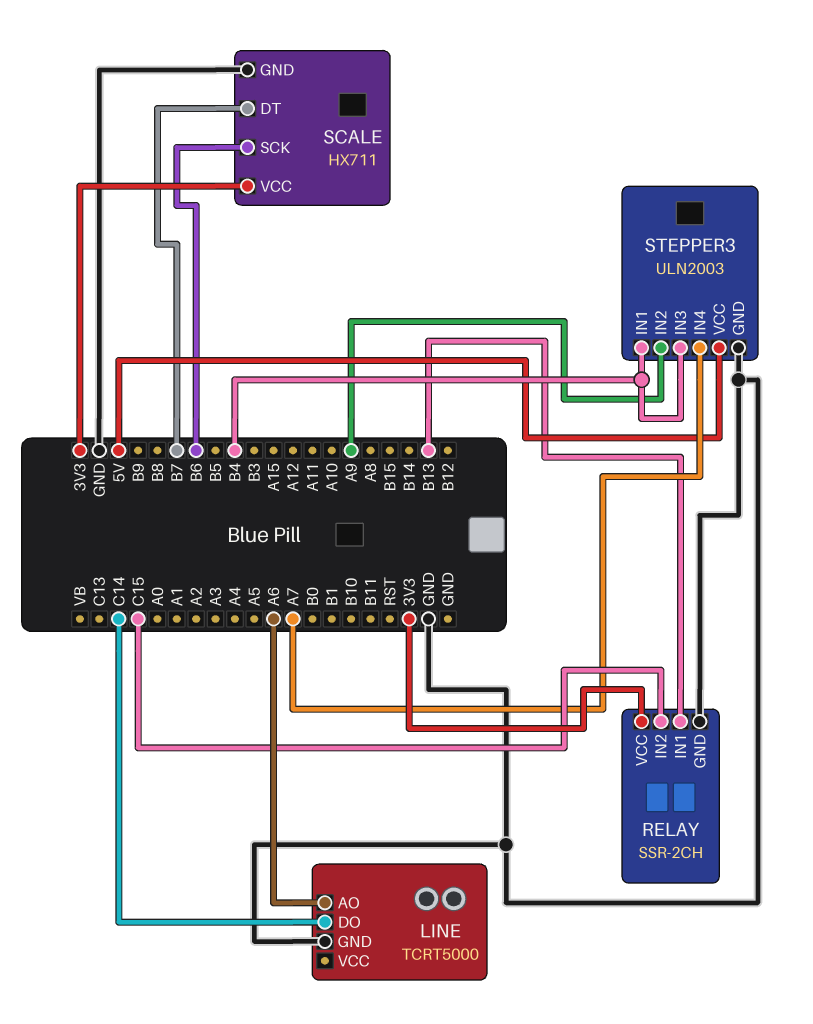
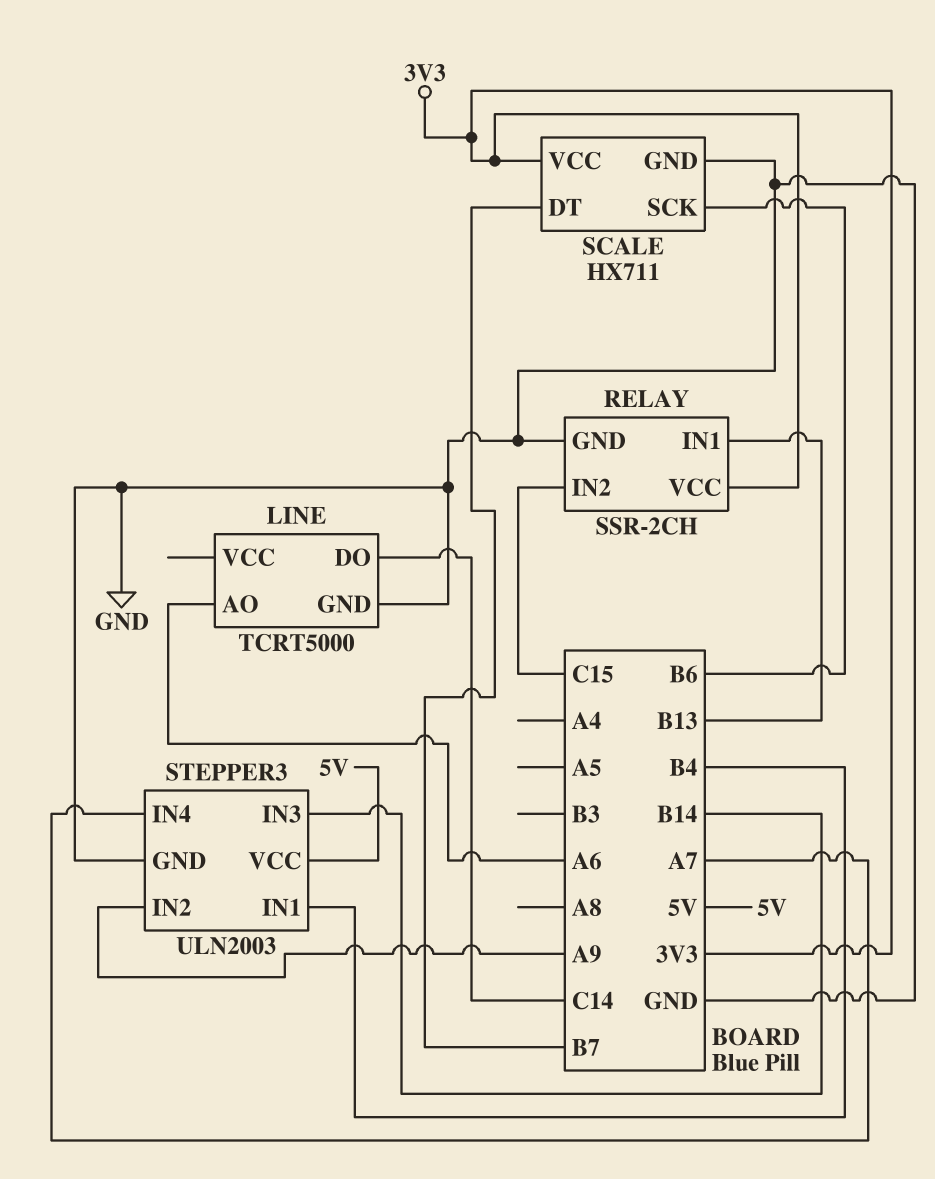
STEPPER3 pin IN3: B4 -> B14

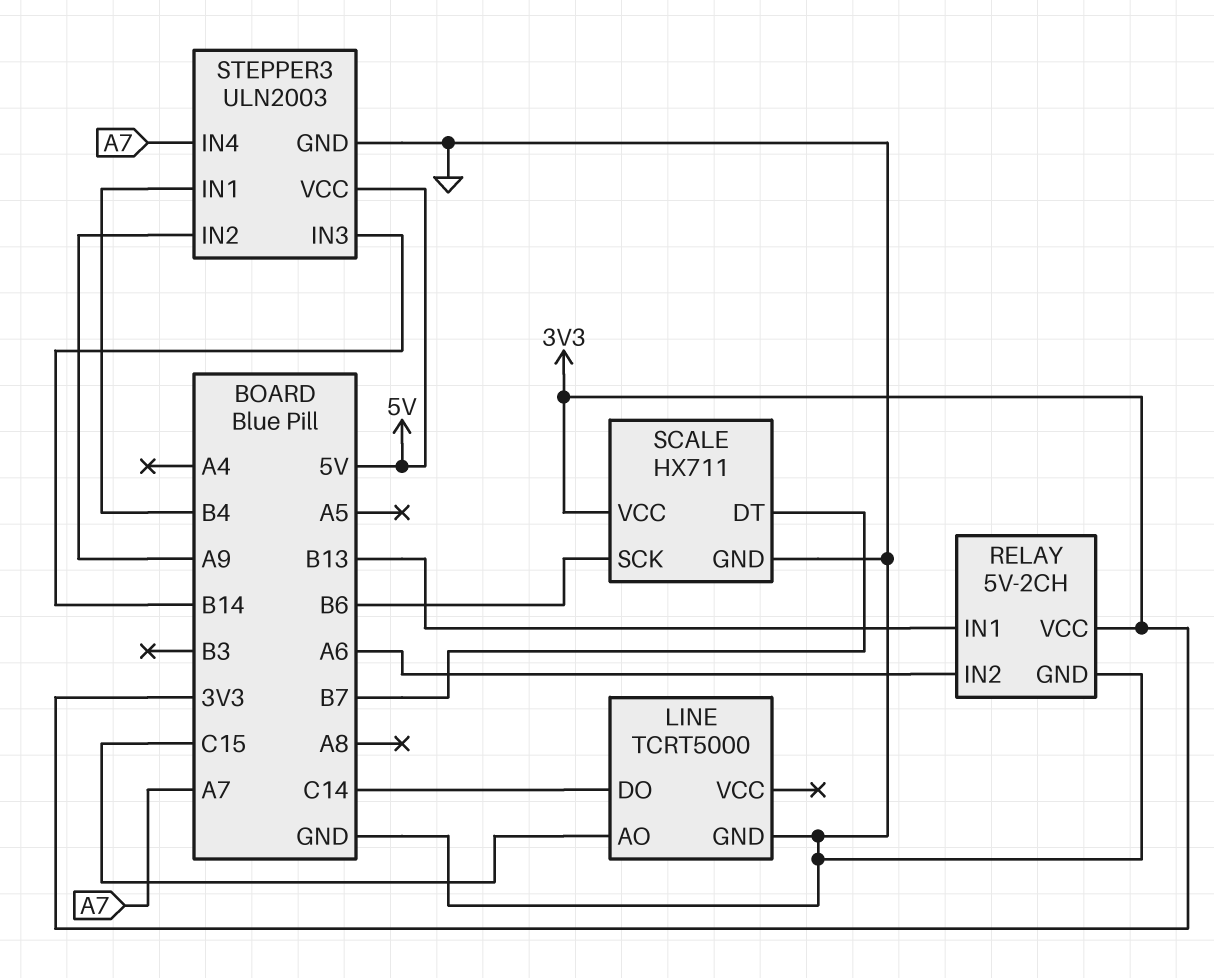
LINE pin AO: A6 -> C15
RELAY: SSR-2CH -> 5V-2CH
RELAY pin IN2: C15 -> A6

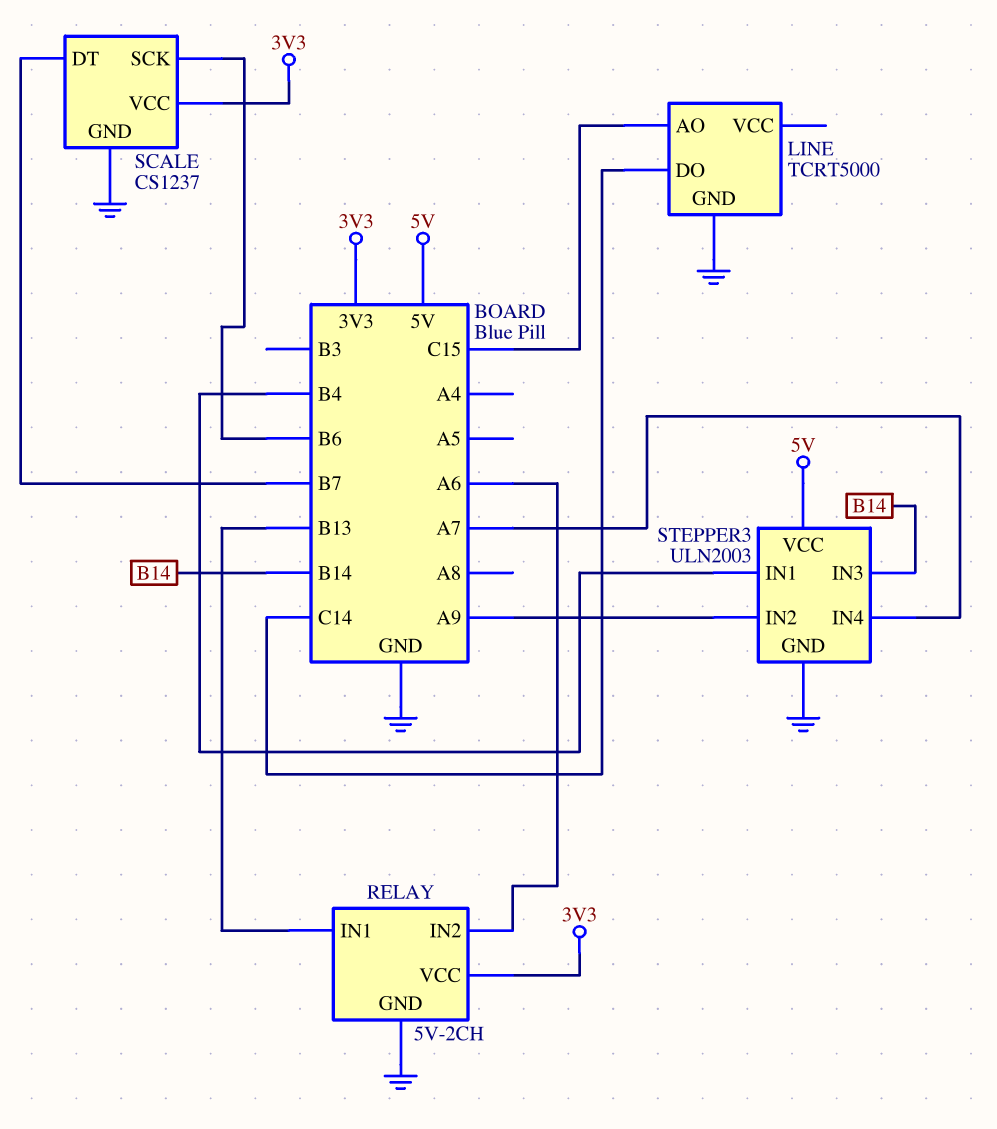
SCALE: HX711 -> CS1237

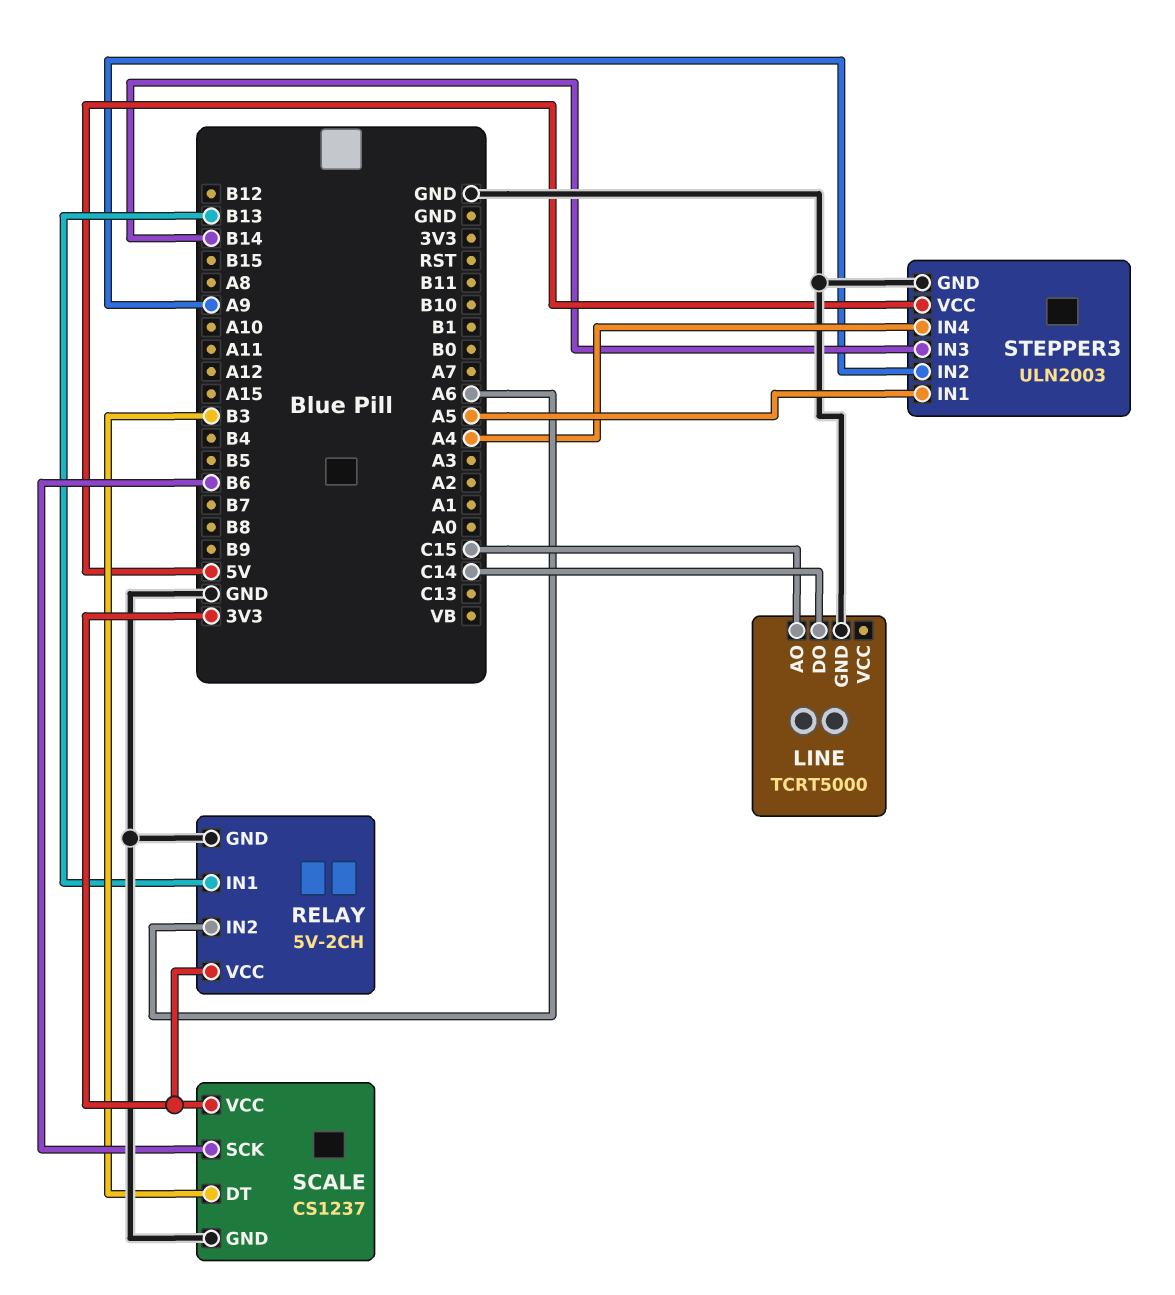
SCALE pin DT: B7 -> B3
STEPPER3 pin IN1: B4 -> A5
STEPPER3 pin IN4: A7 -> A4

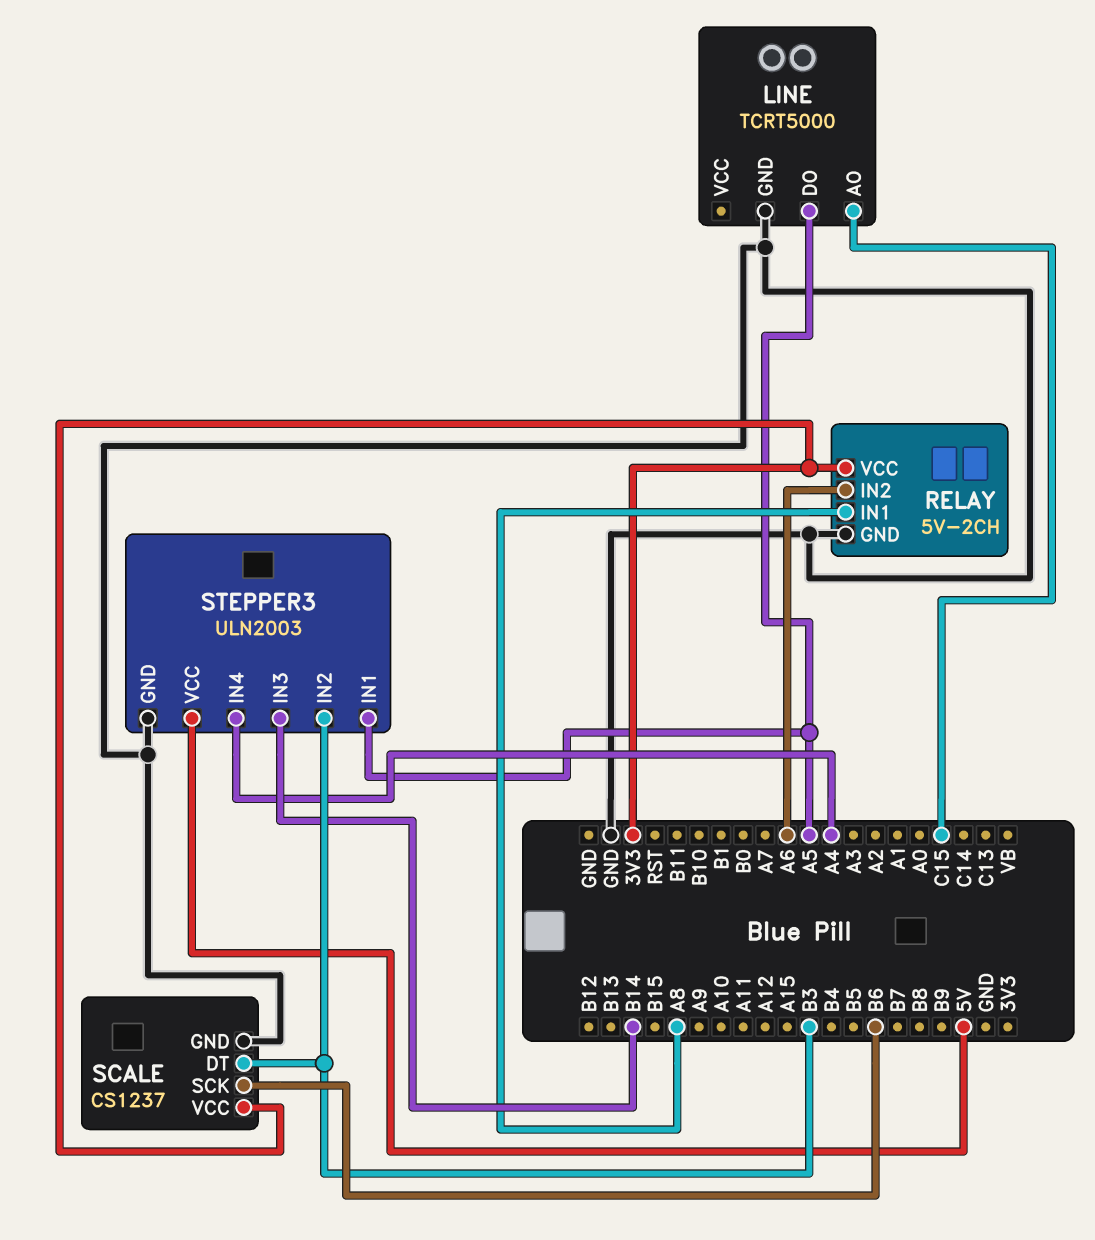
LINE pin DO: C14 -> A5
RELAY pin IN1: B13 -> A8
STEPPER3 pin IN2: A9 -> B3

